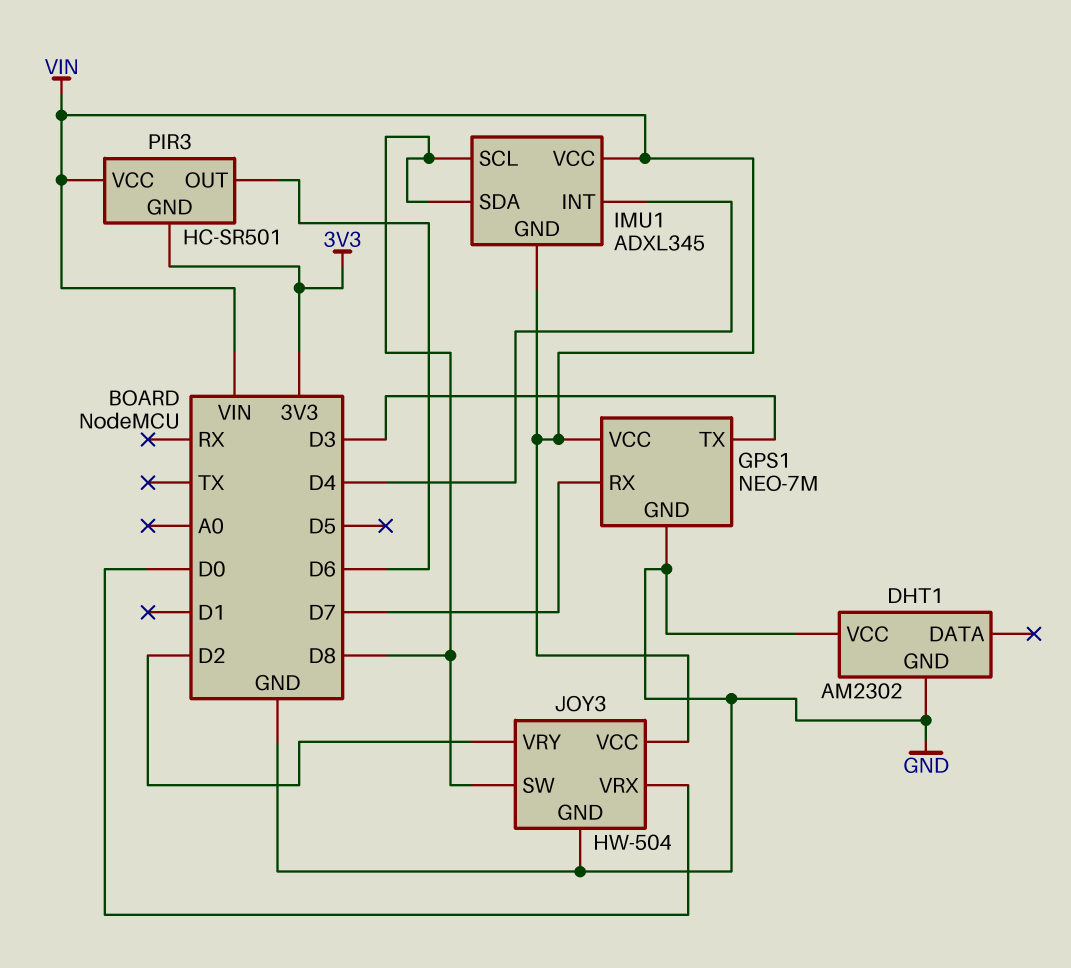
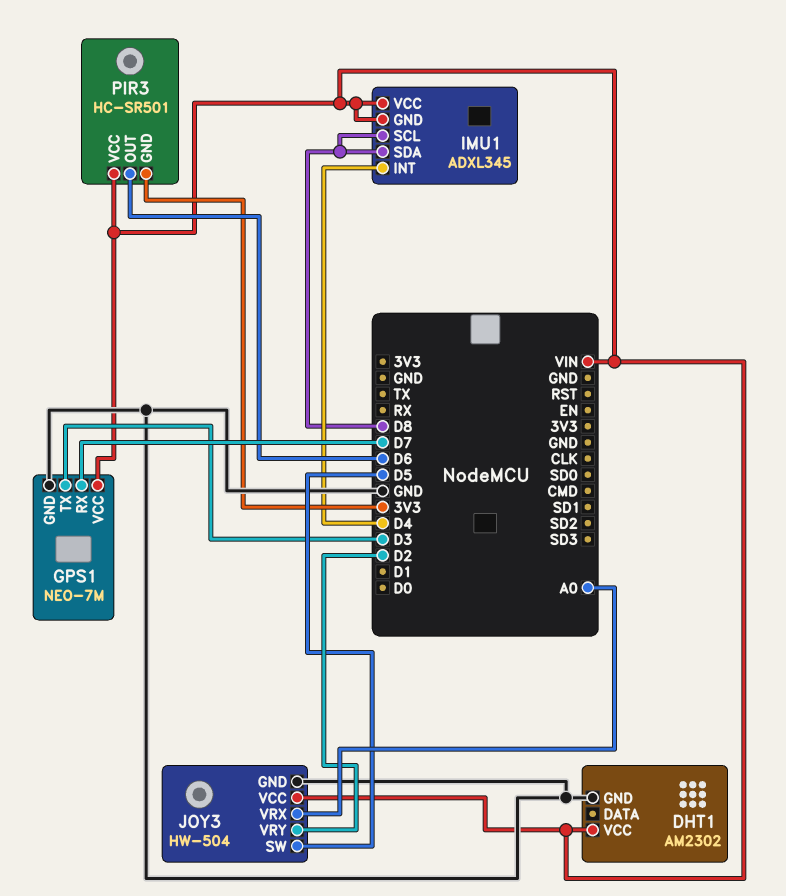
DHT1 pin VCC: GND -> VIN
JOY3 pin SW: D8 -> D5
JOY3 pin VRX: D0 -> A0

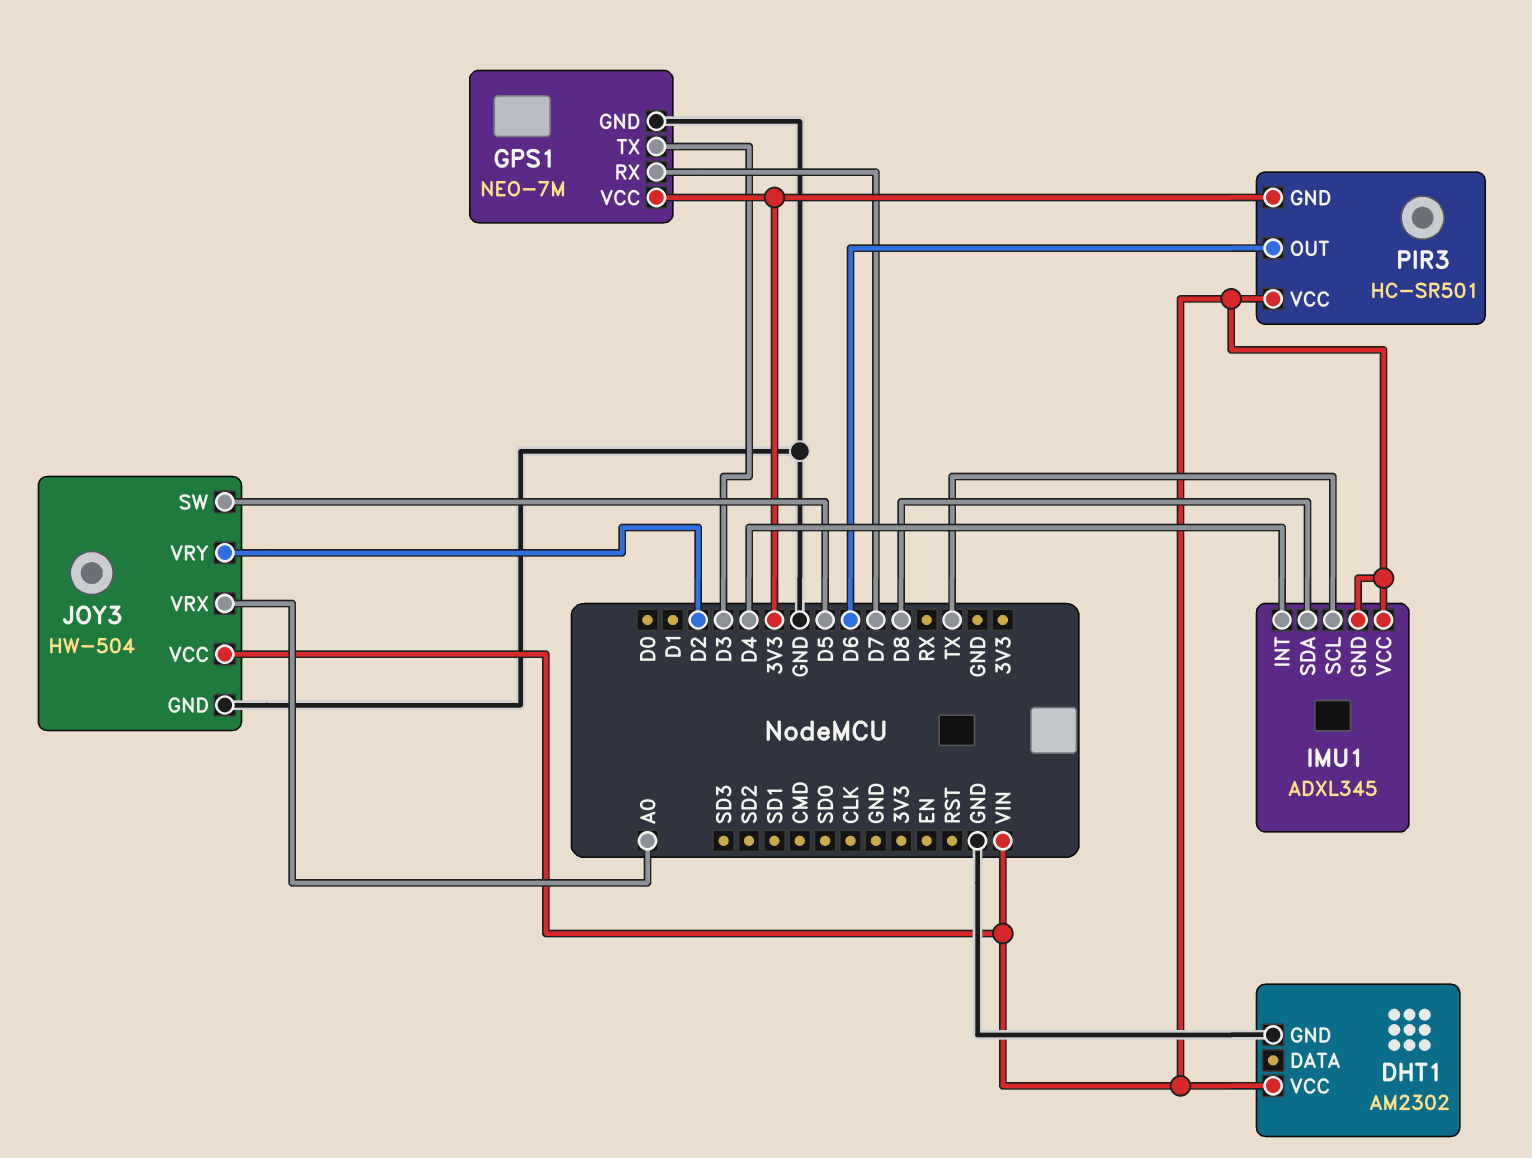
GPS1 pin VCC: VIN -> 3V3
IMU1 pin SCL: D8 -> TX

